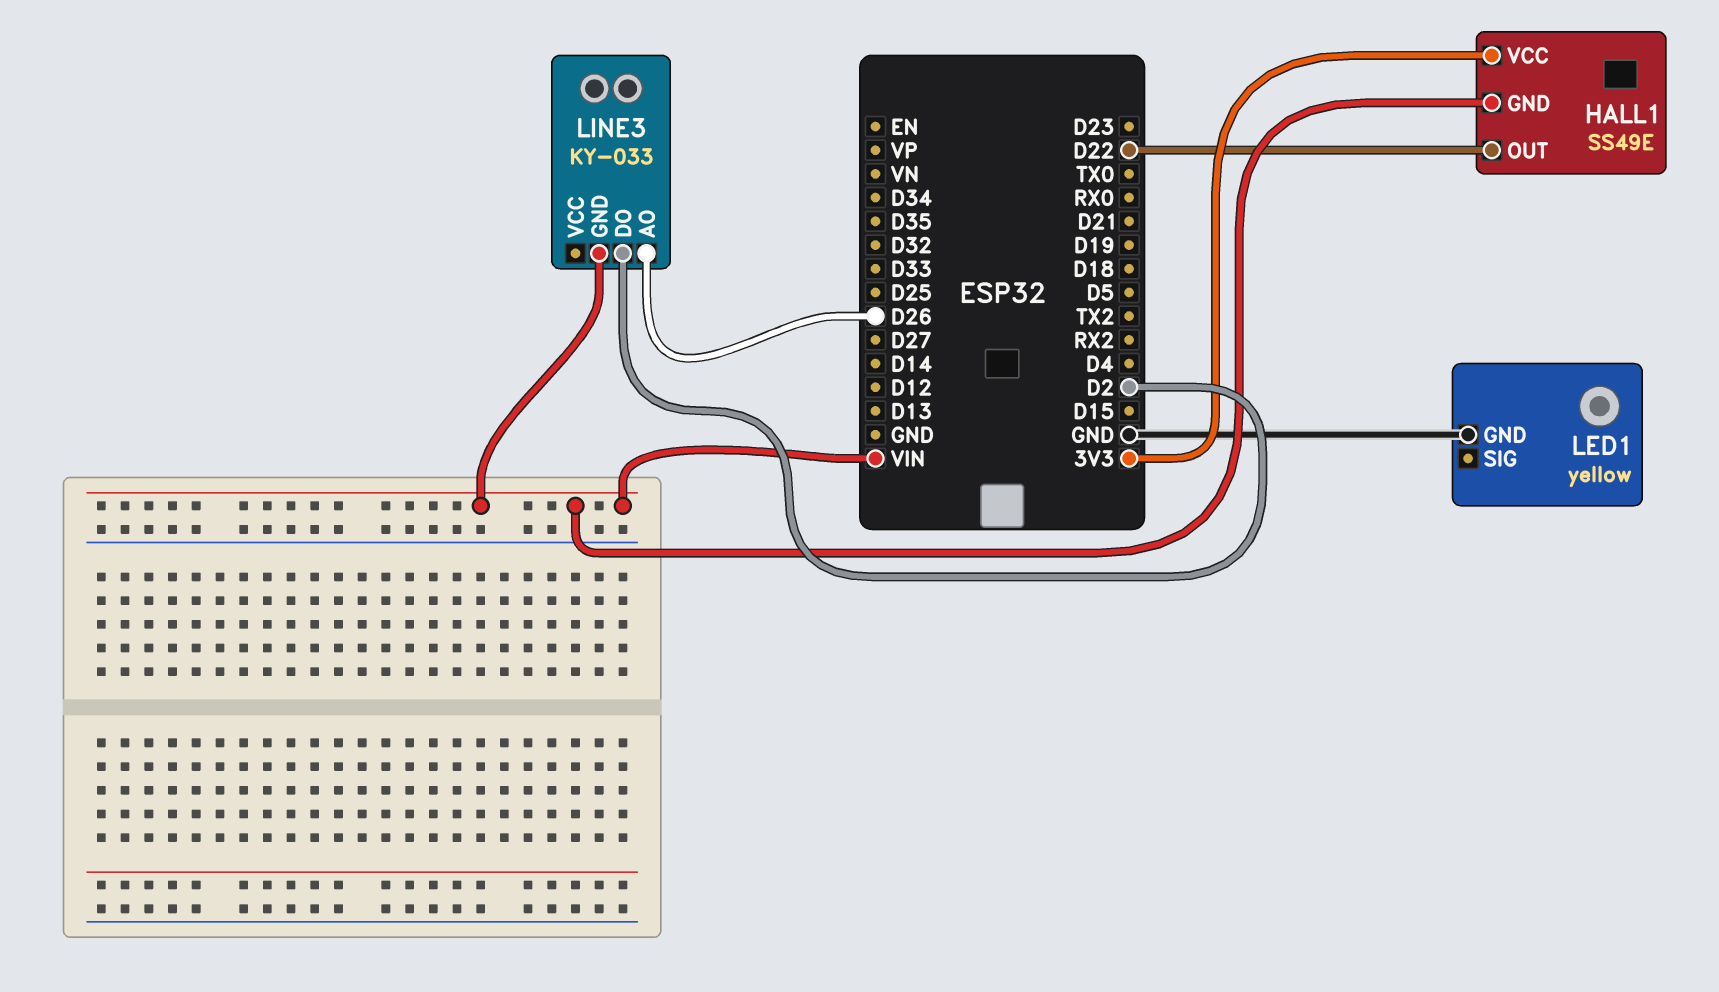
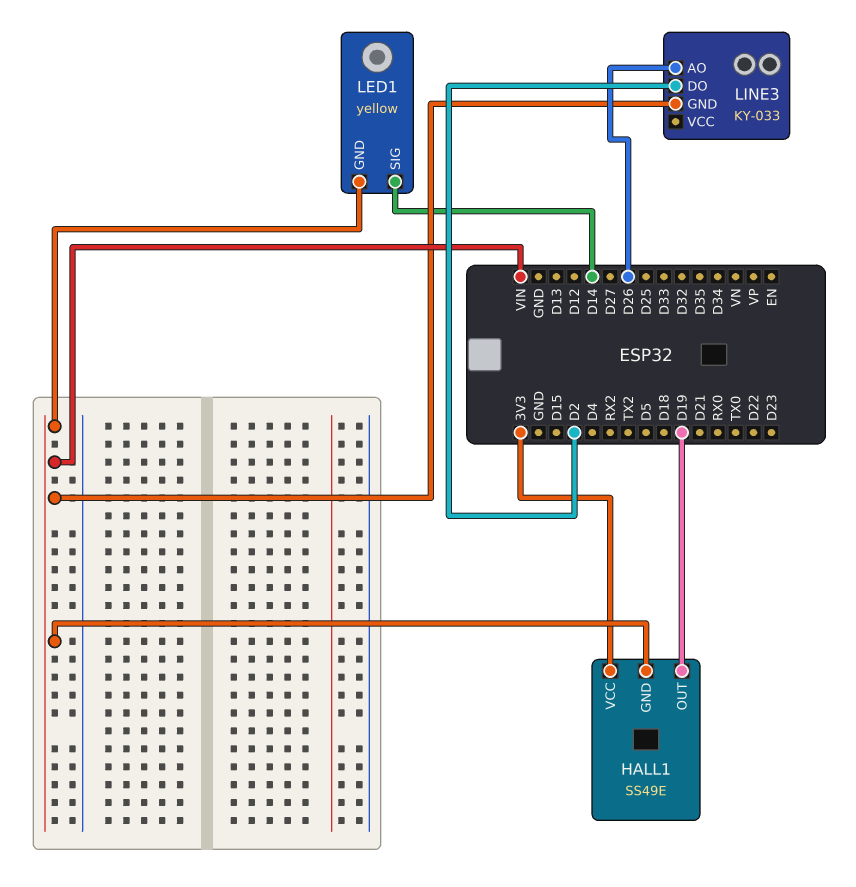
HALL1 pin OUT: D22 -> D19
LED1 pin GND: GND -> VIN
LED1 pin SIG: none -> D14

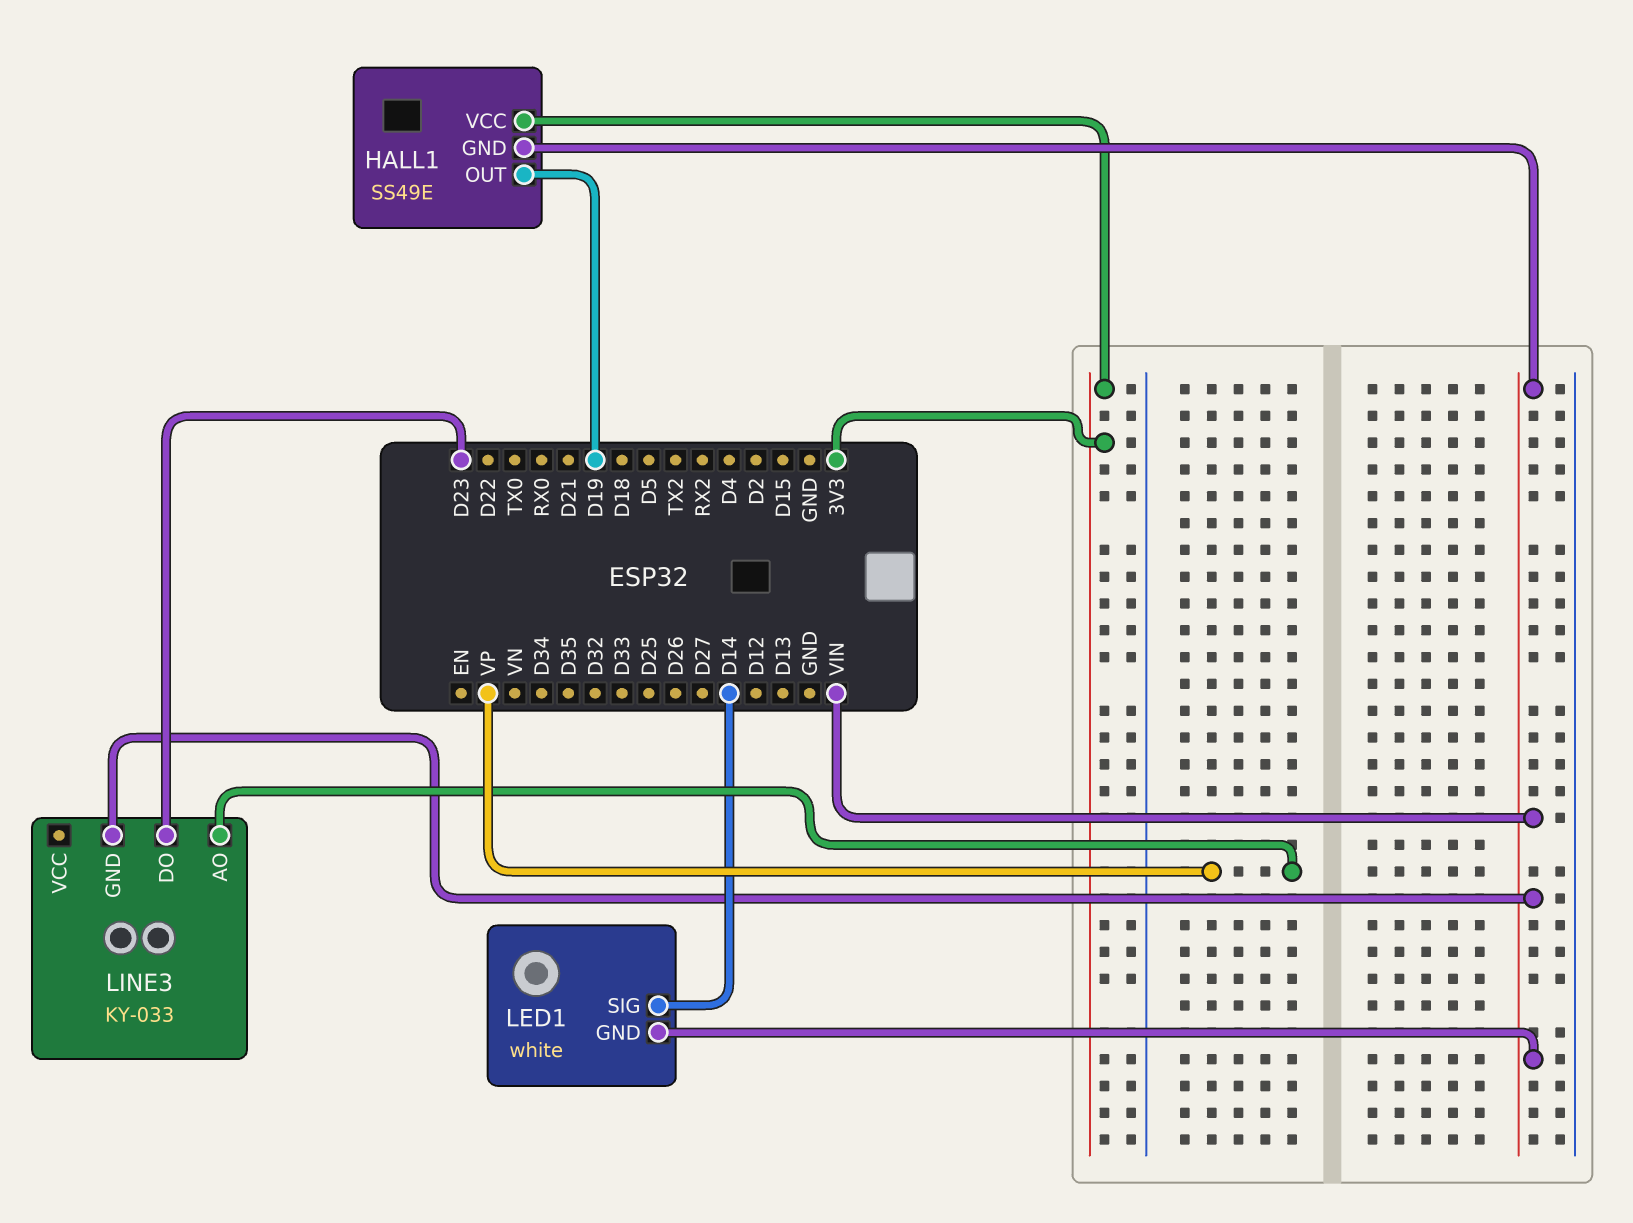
LED1: yellow -> white
LINE3 pin AO: D26 -> VP
LINE3 pin DO: D2 -> D23

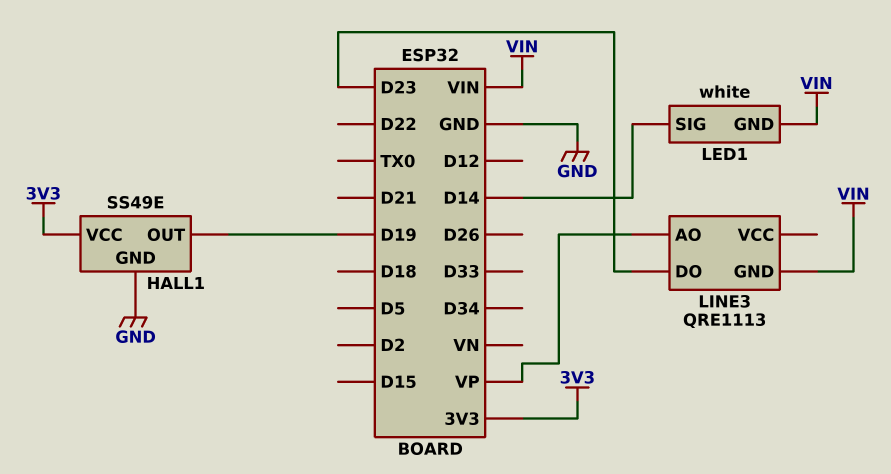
HALL1 pin GND: VIN -> GND
LINE3: KY-033 -> QRE1113

